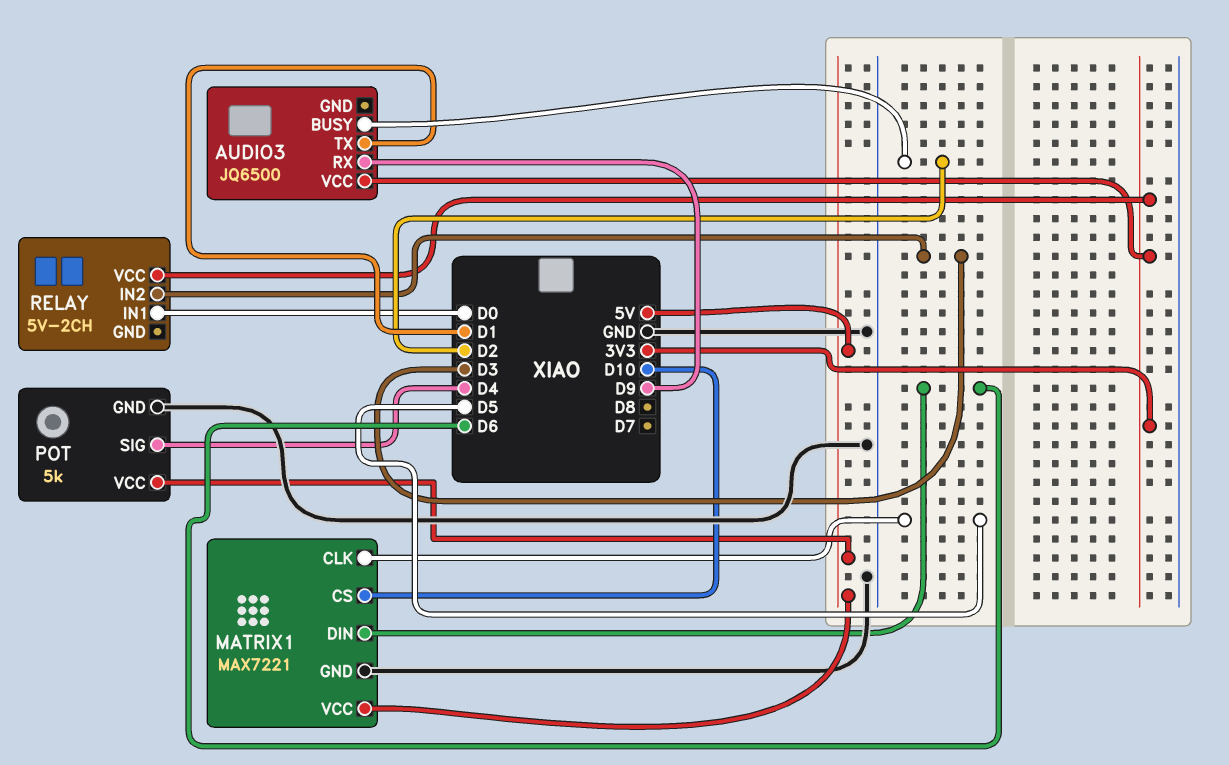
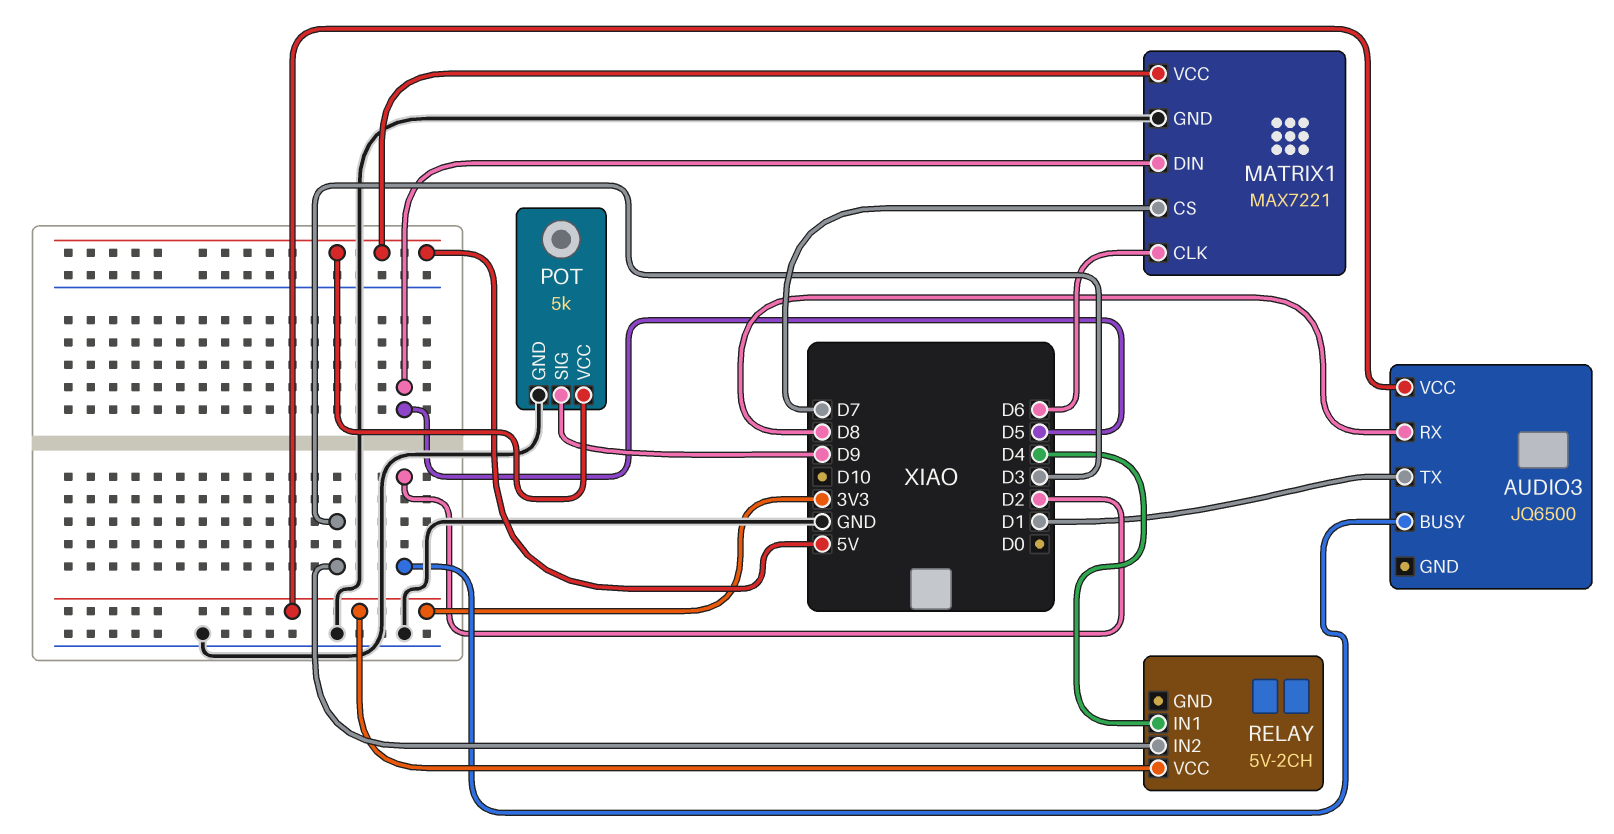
AUDIO3 pin RX: D9 -> D8
MATRIX1 pin CLK: D5 -> D6
MATRIX1 pin CS: D10 -> D7
MATRIX1 pin DIN: D6 -> D5
POT pin SIG: D4 -> D9
RELAY pin IN1: D0 -> D4

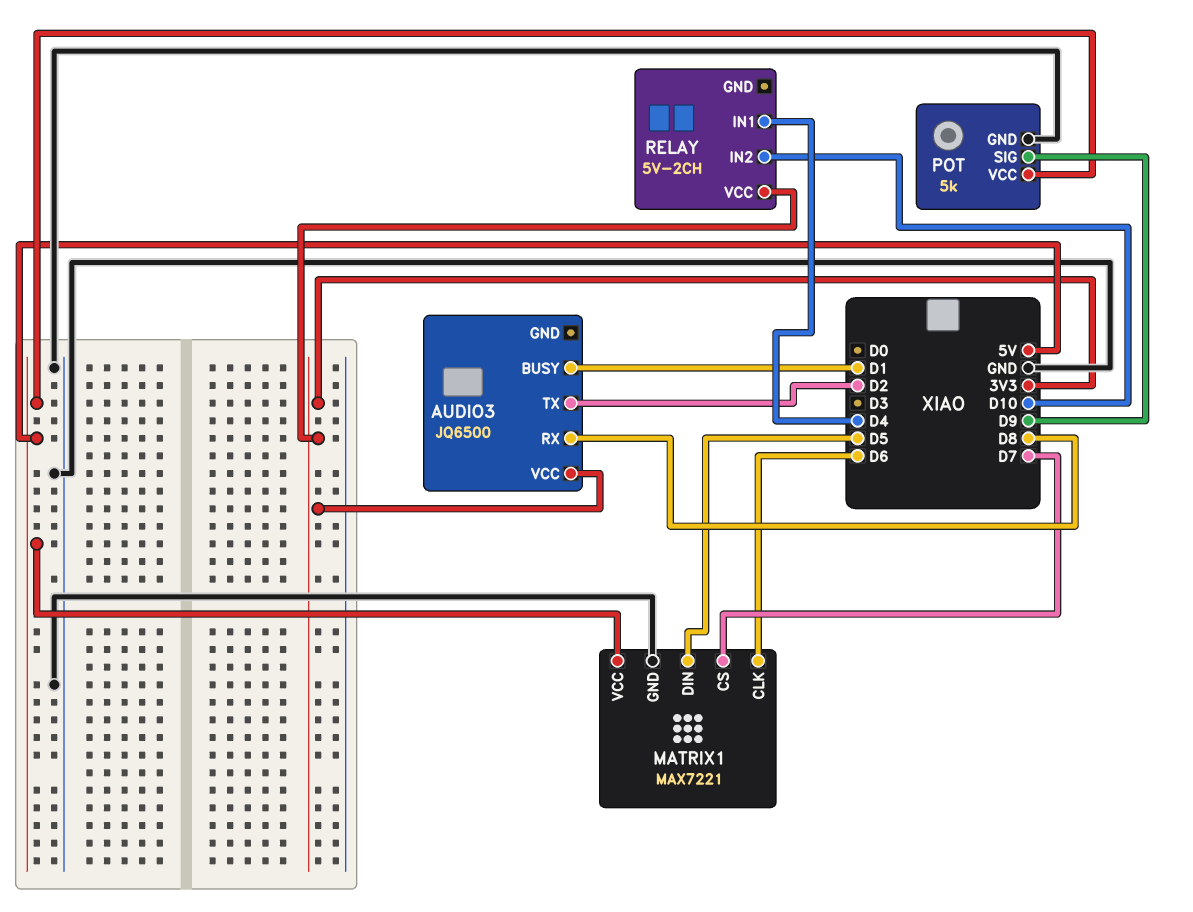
AUDIO3 pin BUSY: D2 -> D1
AUDIO3 pin TX: D1 -> D2
RELAY pin IN2: D3 -> D10

